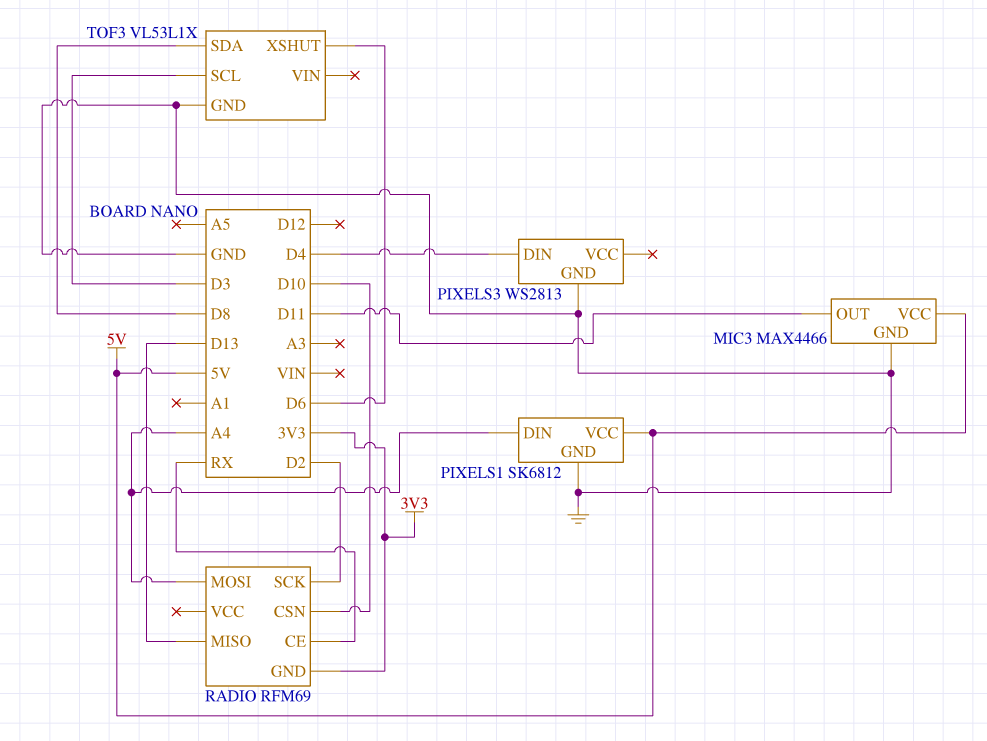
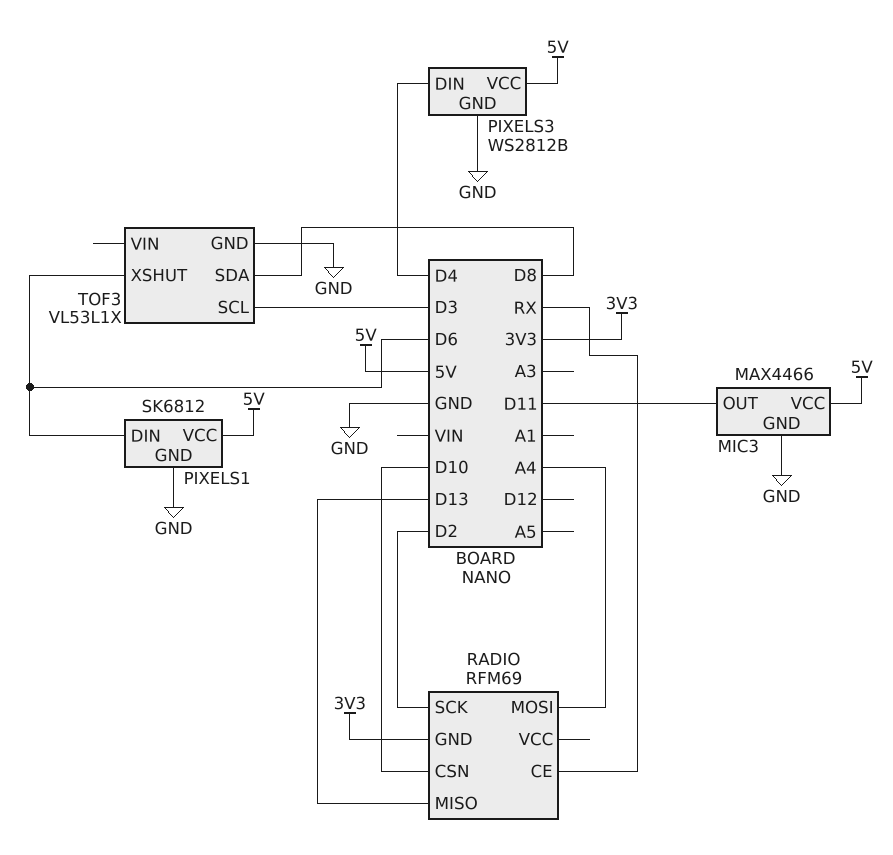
PIXELS1 pin DIN: A4 -> D6
PIXELS3: WS2813 -> WS2812B
PIXELS3 pin VCC: none -> 5V

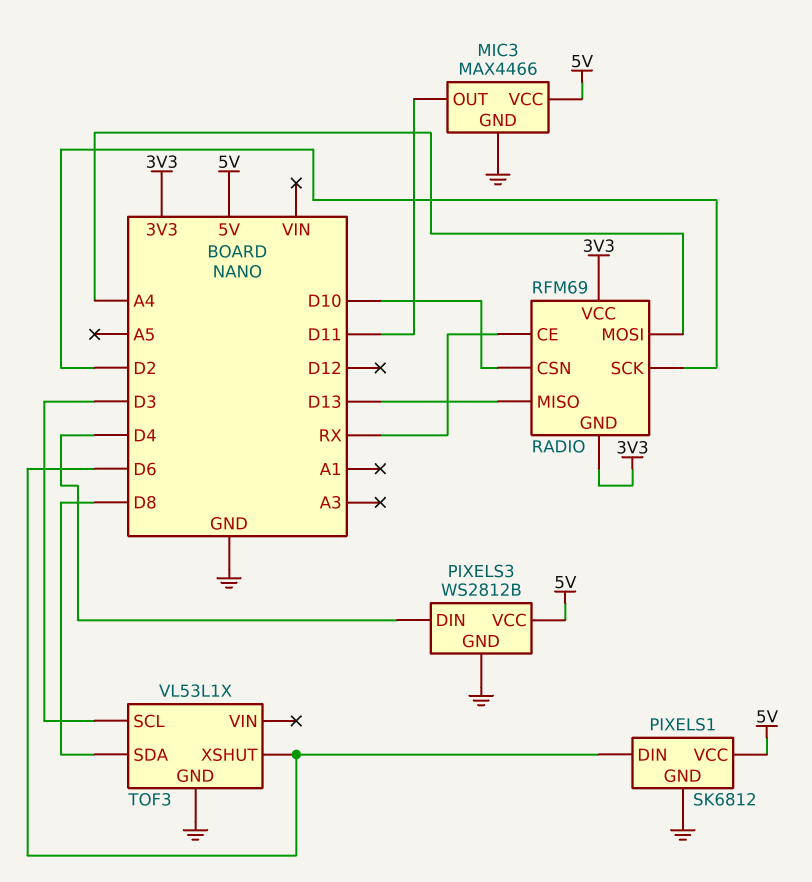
RADIO pin VCC: none -> 3V3

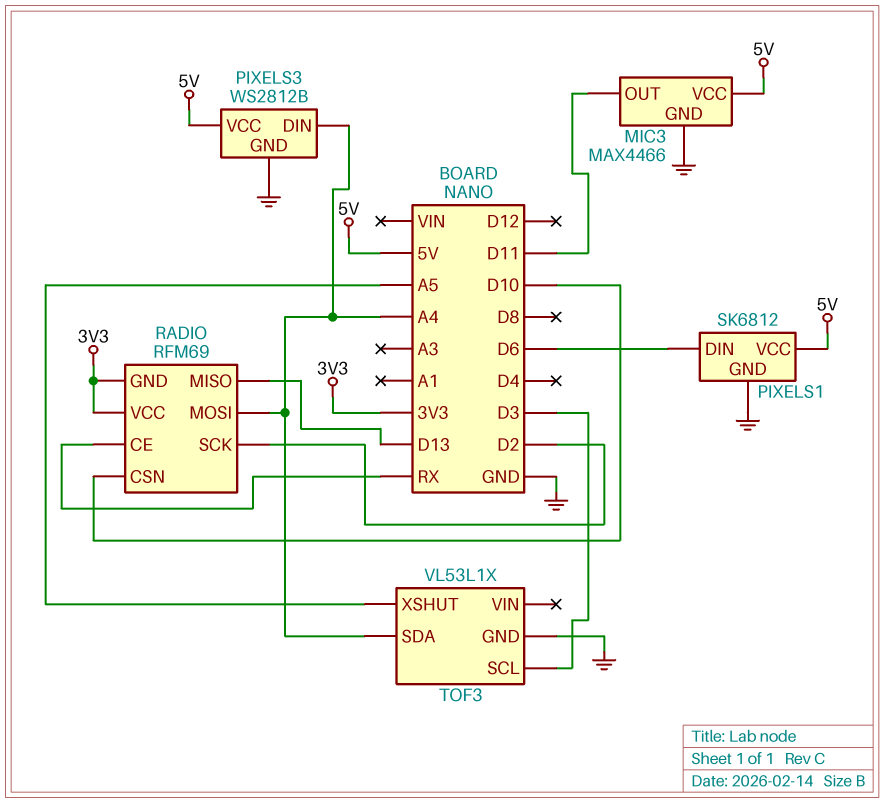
PIXELS3 pin DIN: D4 -> A4
TOF3 pin SDA: D8 -> A4
TOF3 pin XSHUT: D6 -> A5

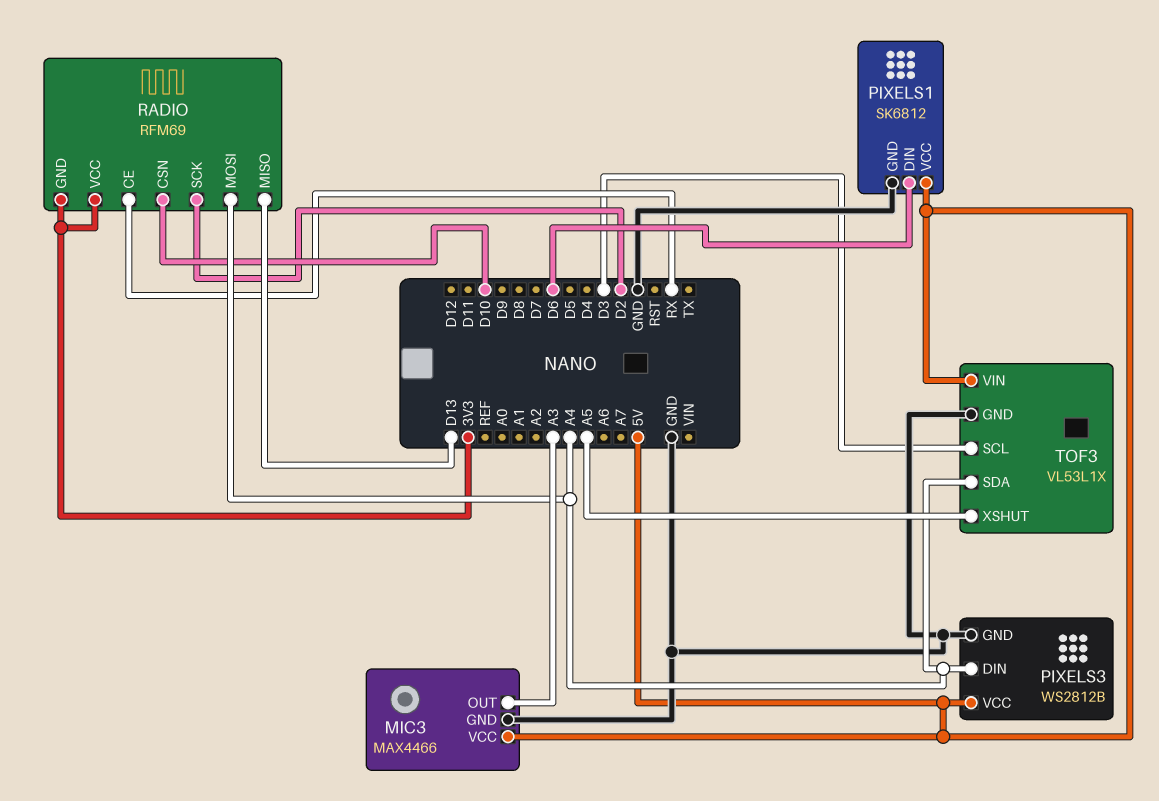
MIC3 pin OUT: D11 -> A3
TOF3 pin VIN: none -> 5V

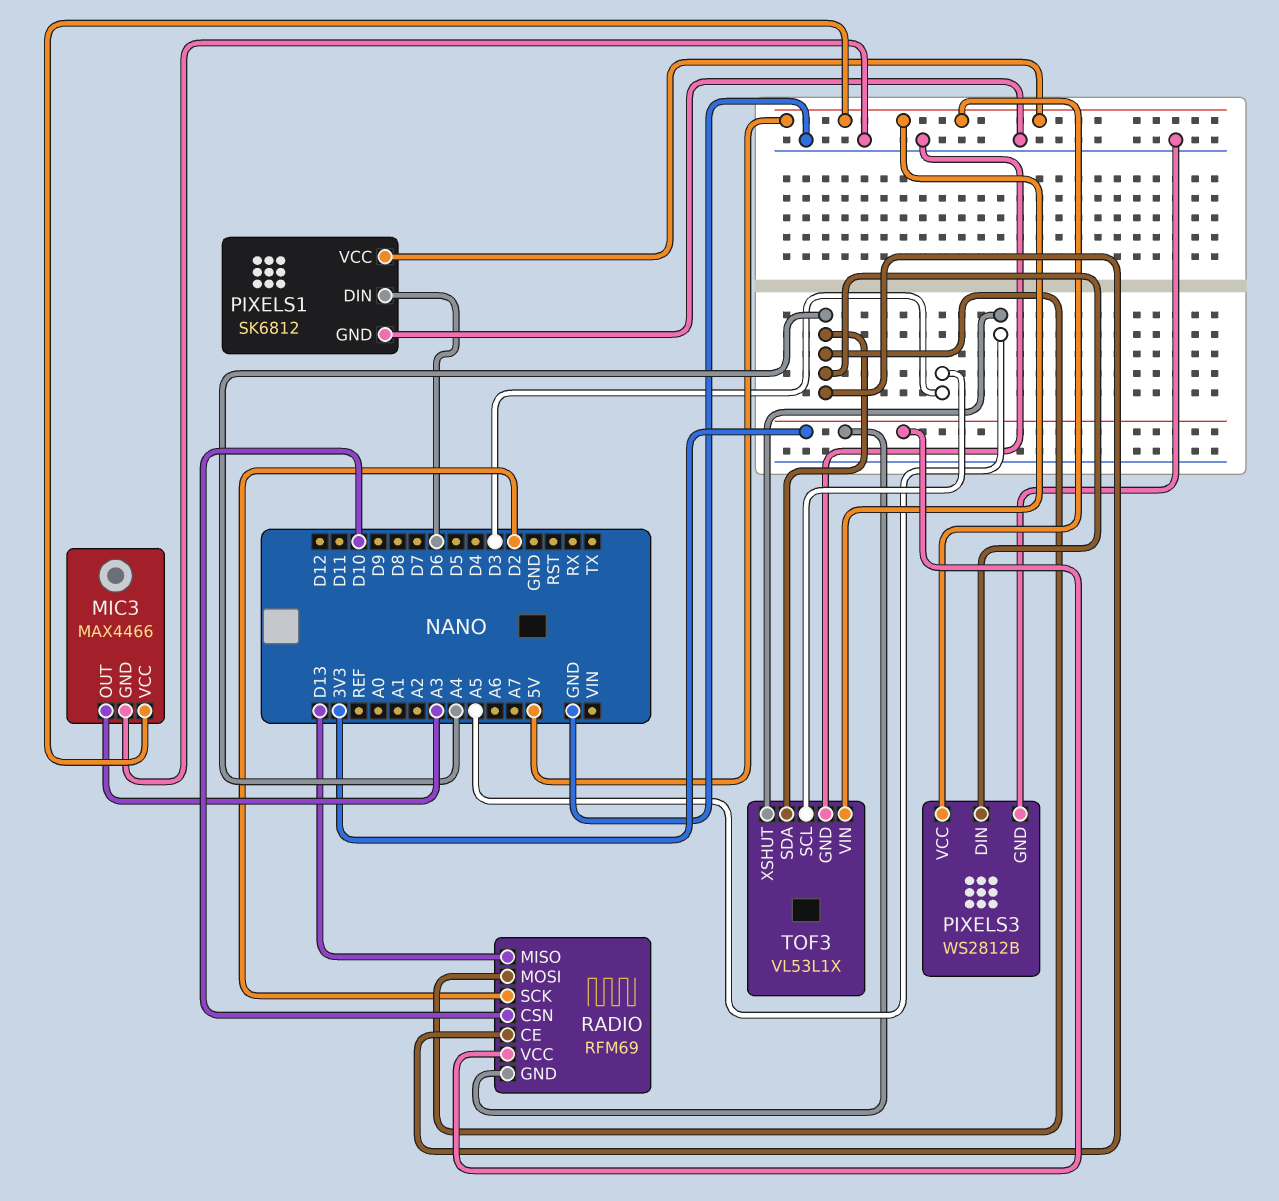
RADIO pin CE: RX -> A4

